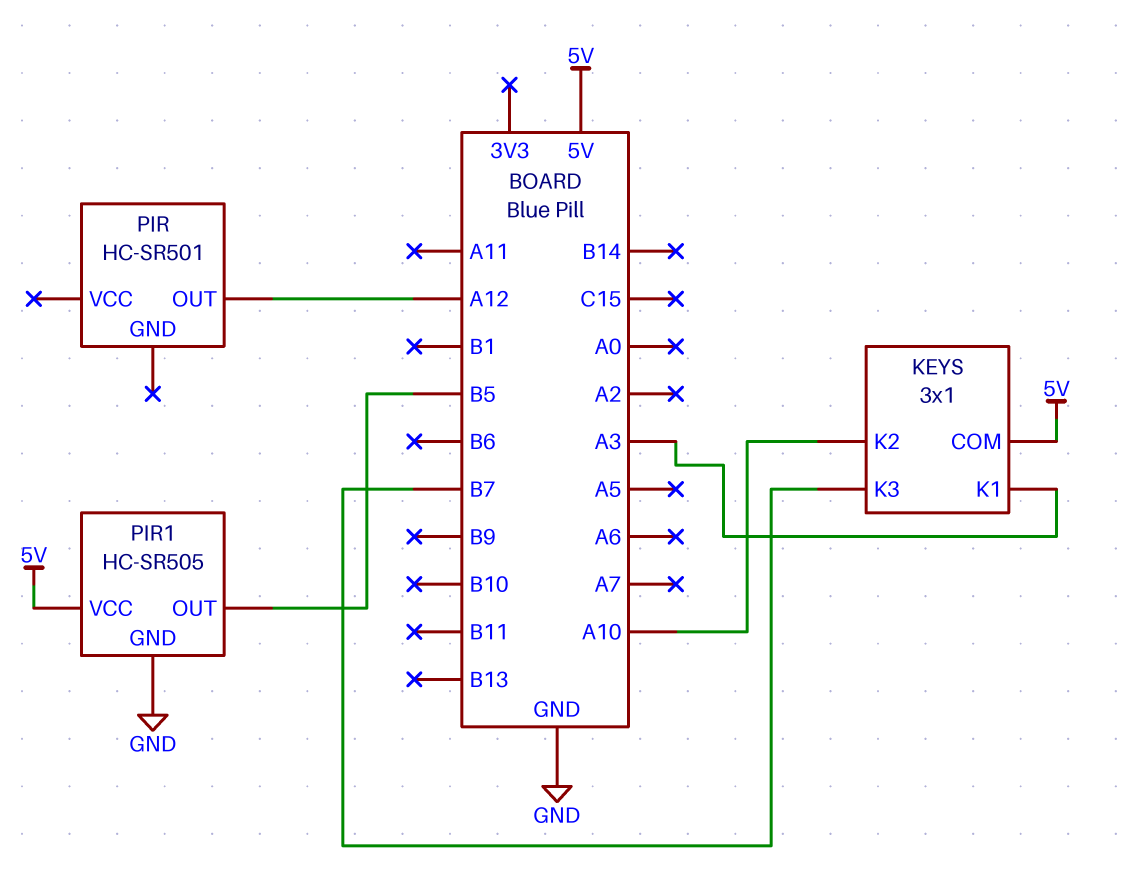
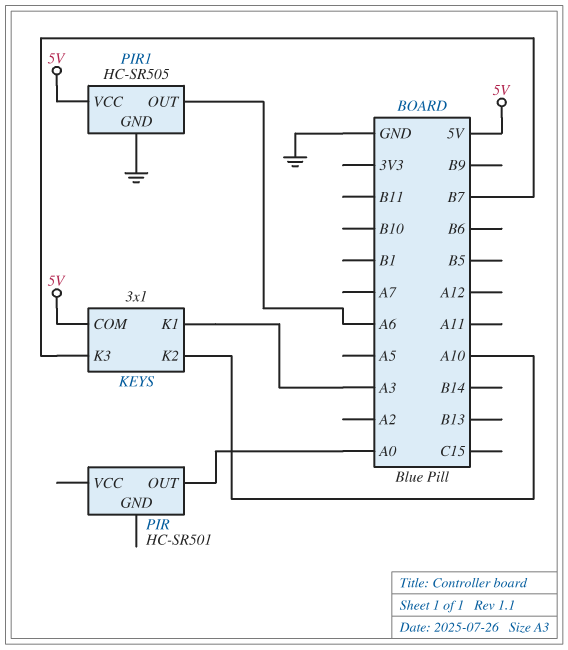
PIR pin OUT: A12 -> A0
PIR1 pin OUT: B5 -> A6

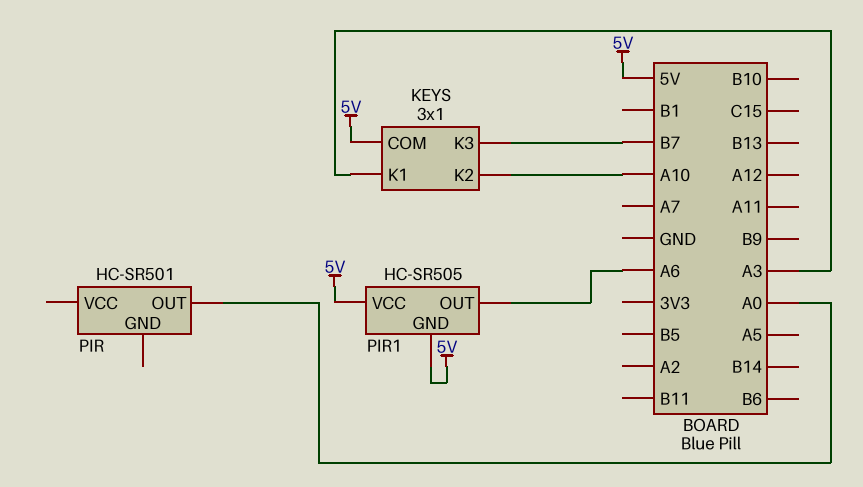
PIR1 pin GND: GND -> 5V

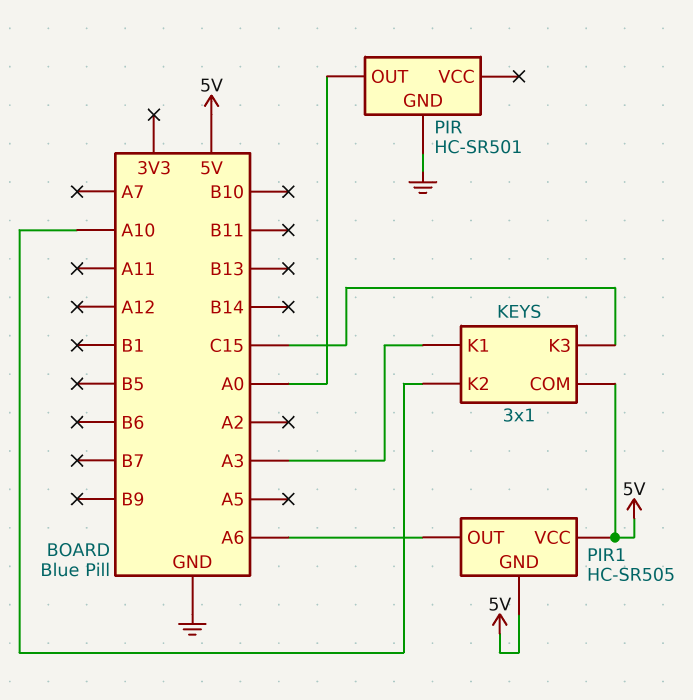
KEYS pin K3: B7 -> C15
PIR pin GND: none -> GND

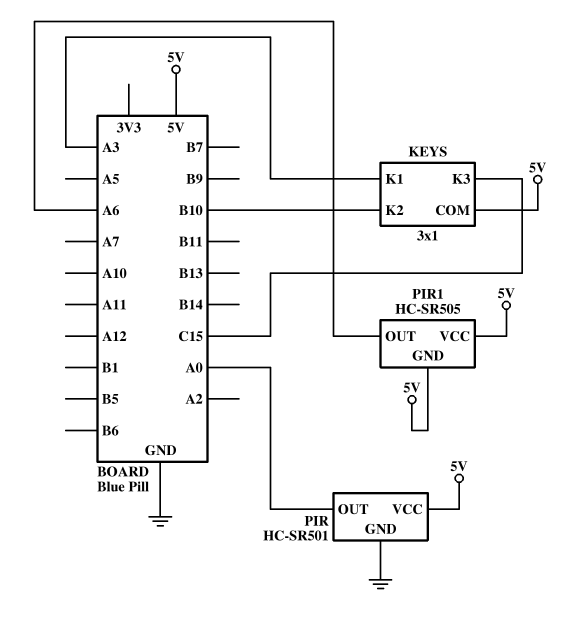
KEYS pin K2: A10 -> B10
PIR pin VCC: none -> 5V

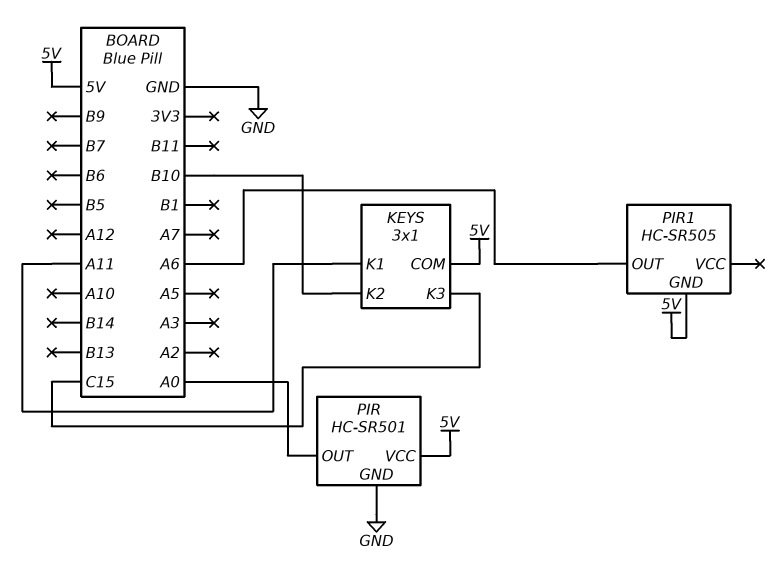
KEYS pin K1: A3 -> A11
PIR1 pin VCC: 5V -> none

